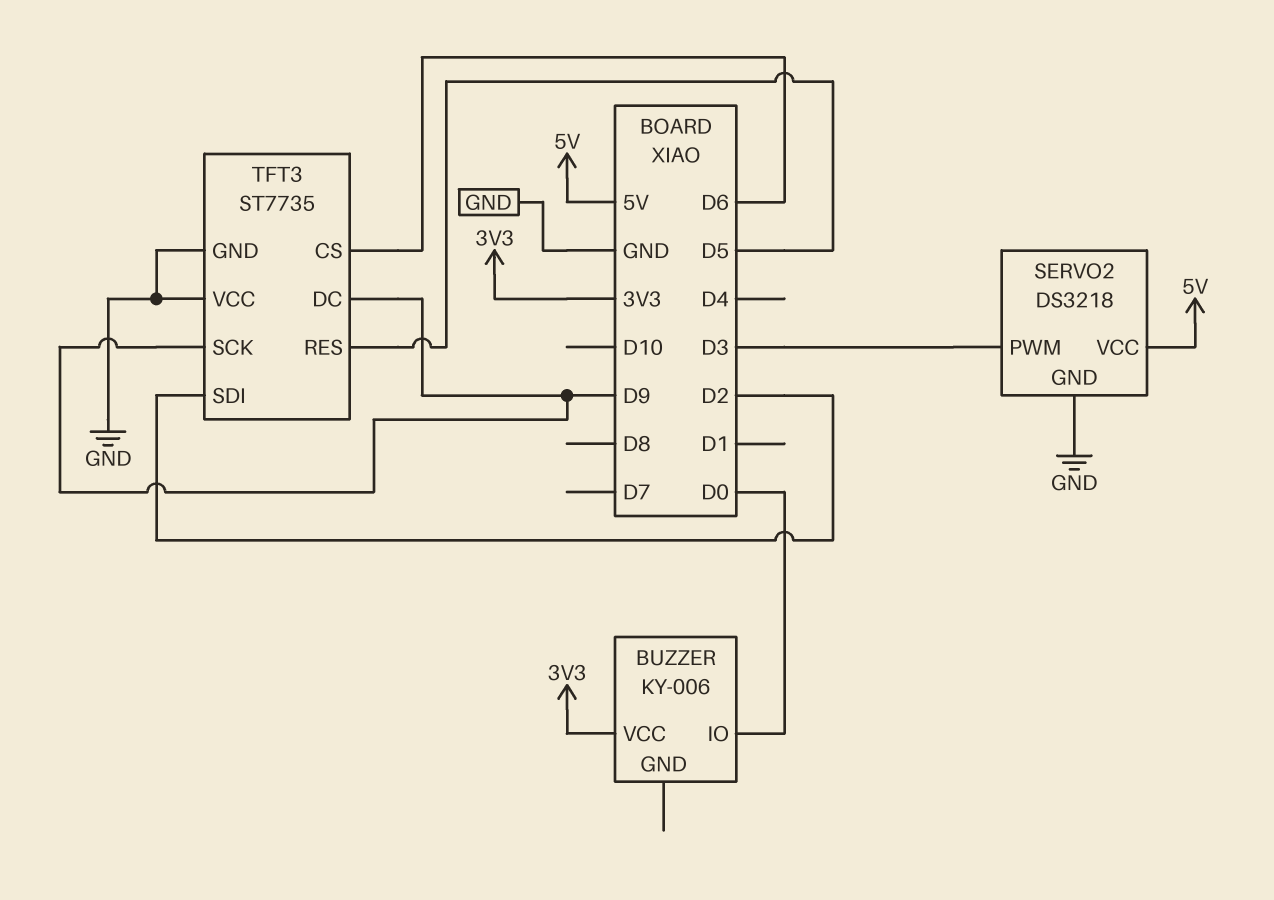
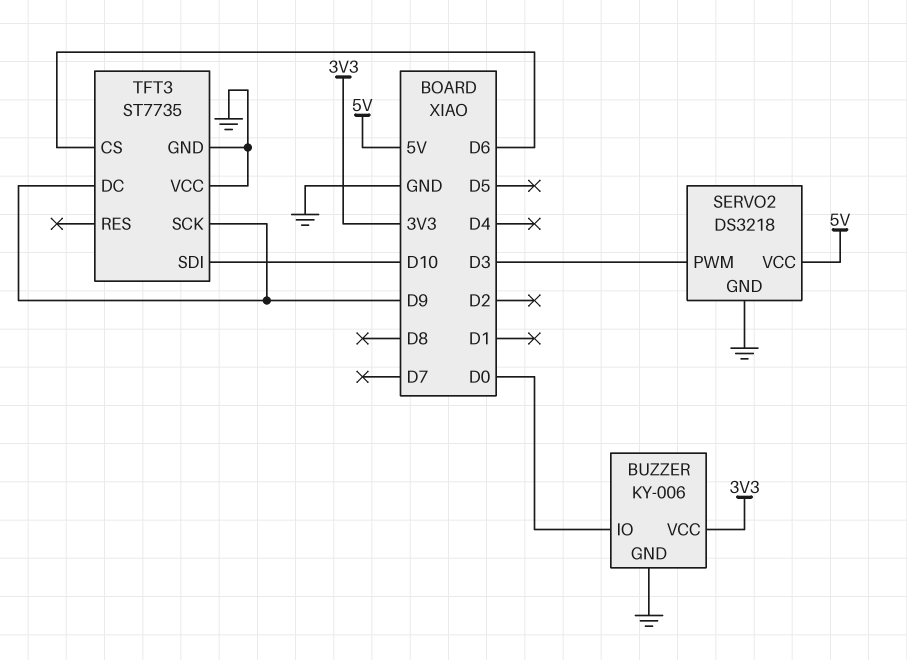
BUZZER pin GND: none -> GND
TFT3 pin RES: D5 -> none
TFT3 pin SDI: D2 -> D10

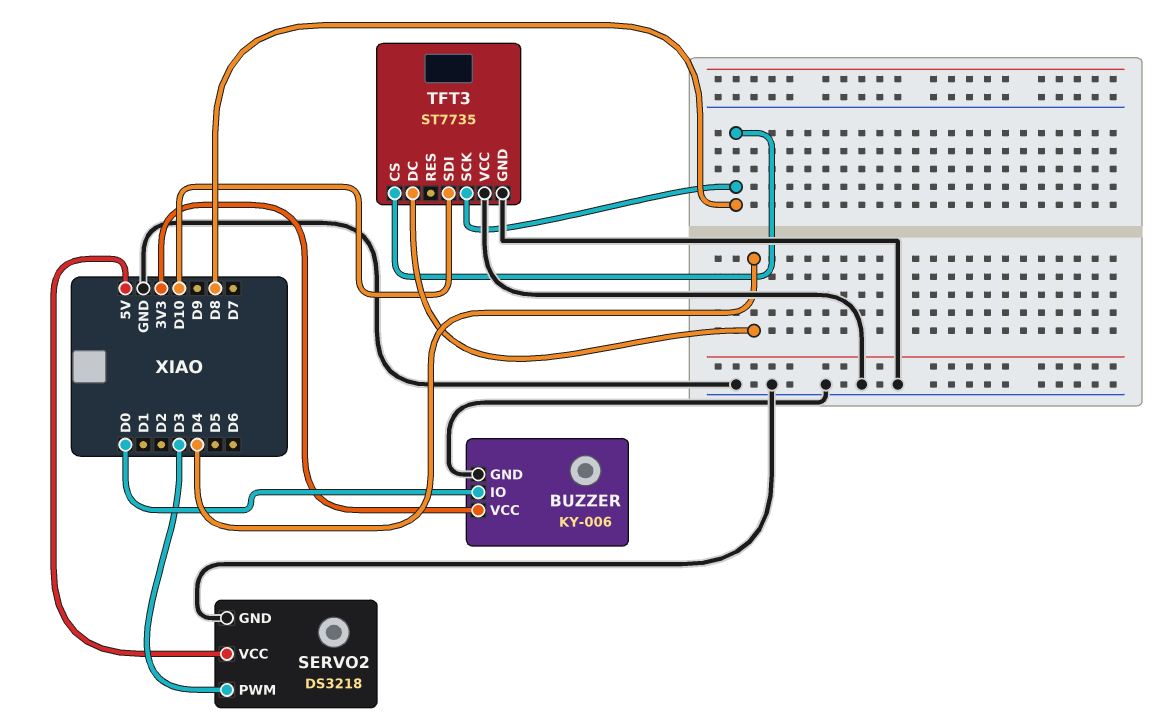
TFT3 pin CS: D6 -> D8
TFT3 pin DC: D9 -> D4
TFT3 pin SCK: D9 -> D8

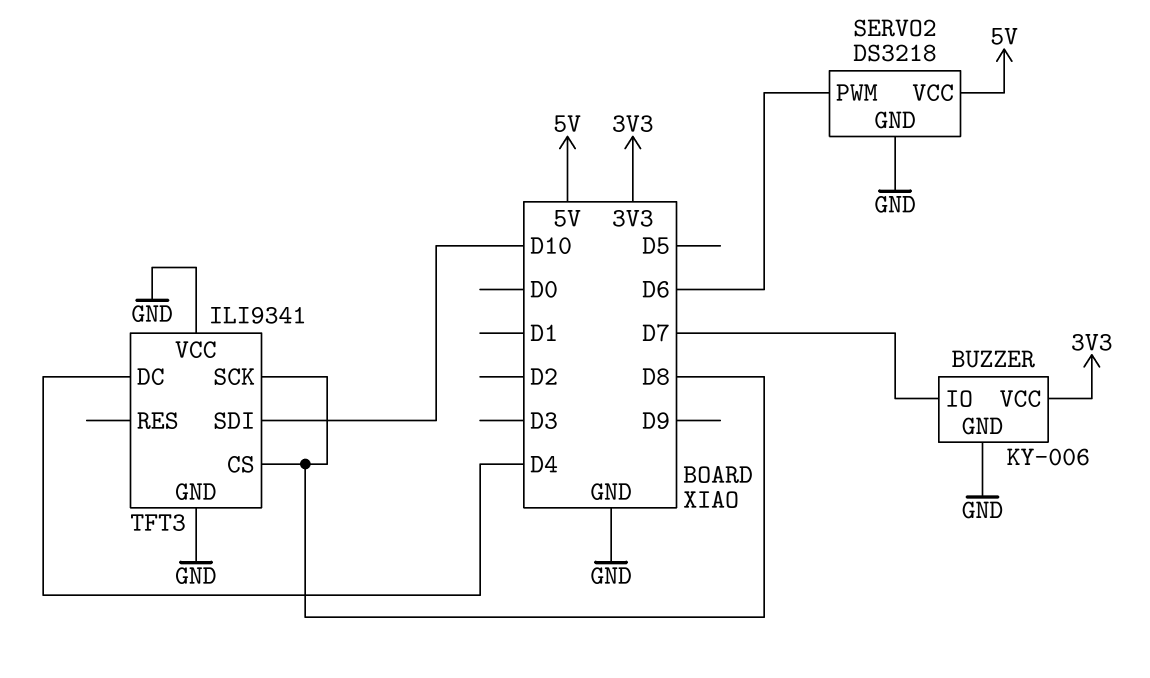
BUZZER pin IO: D0 -> D7
SERVO2 pin PWM: D3 -> D6
TFT3: ST7735 -> ILI9341

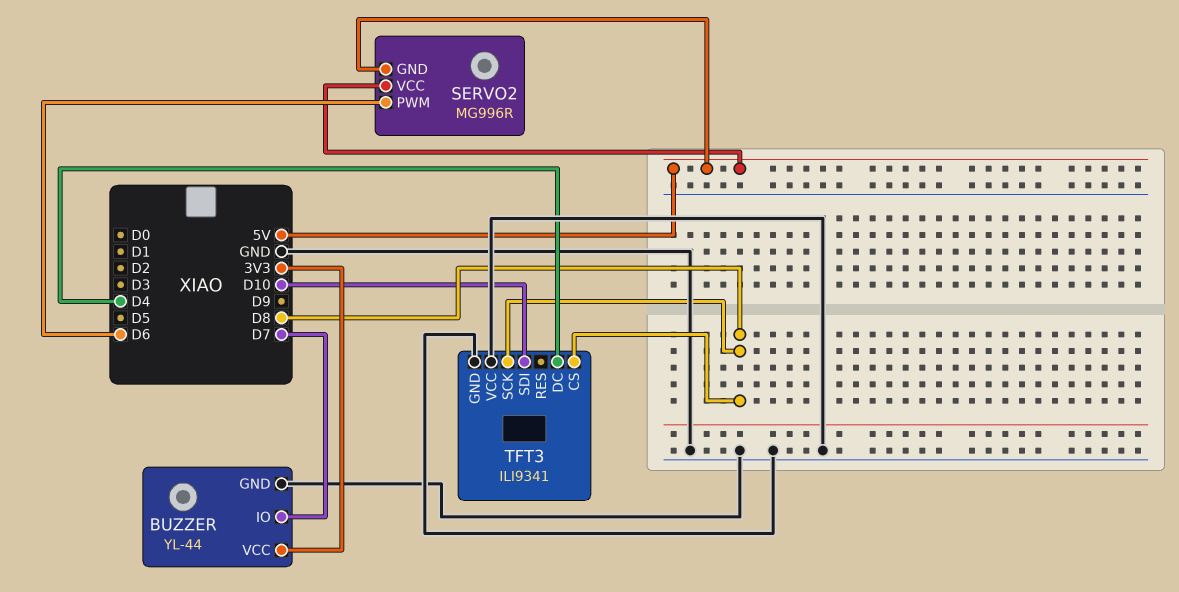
BUZZER: KY-006 -> YL-44
SERVO2: DS3218 -> MG996R
SERVO2 pin GND: GND -> 5V

